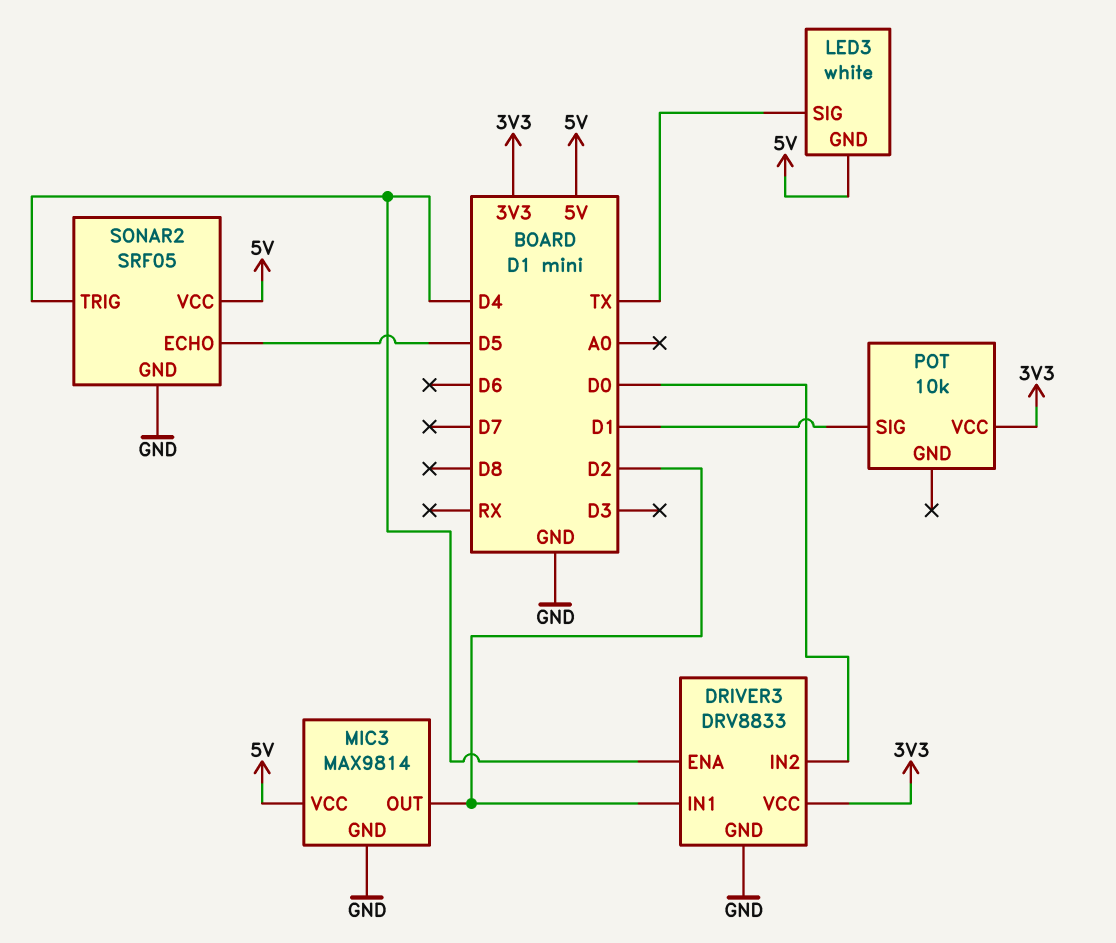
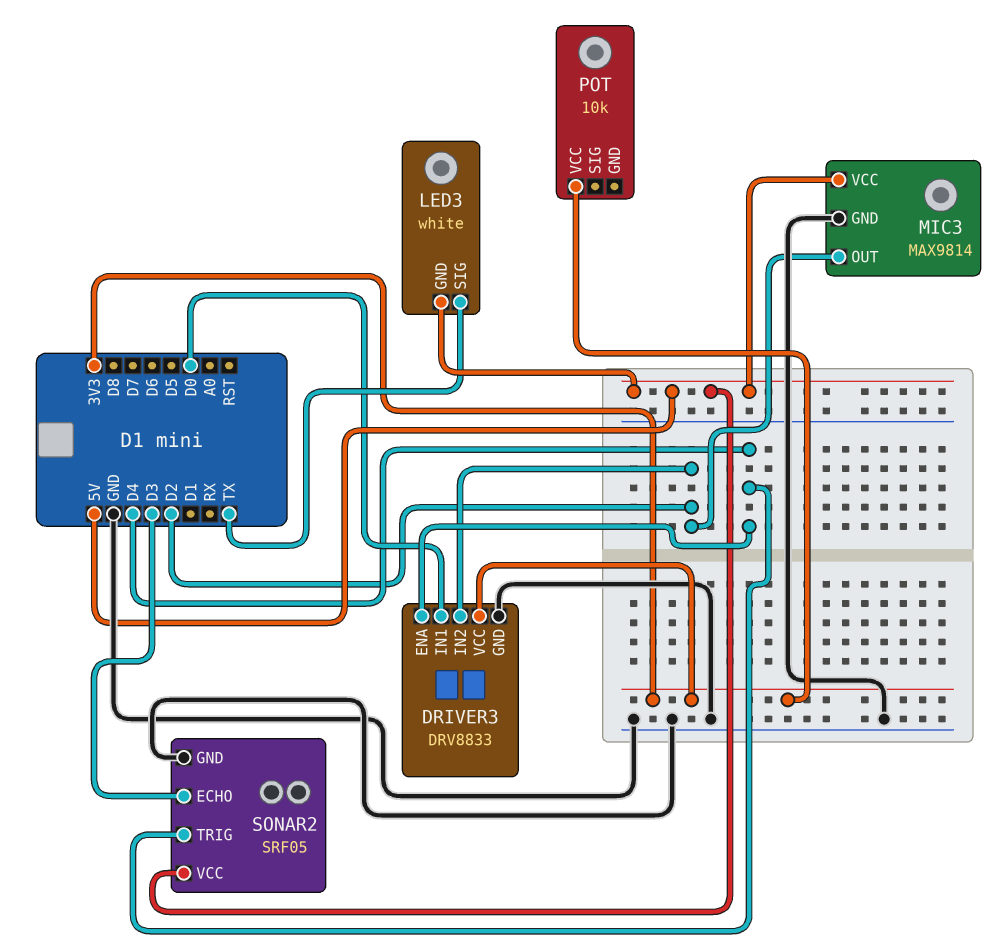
DRIVER3 pin IN1: D2 -> D0
DRIVER3 pin IN2: D0 -> D2
POT pin SIG: D1 -> none
SONAR2 pin ECHO: D5 -> D3

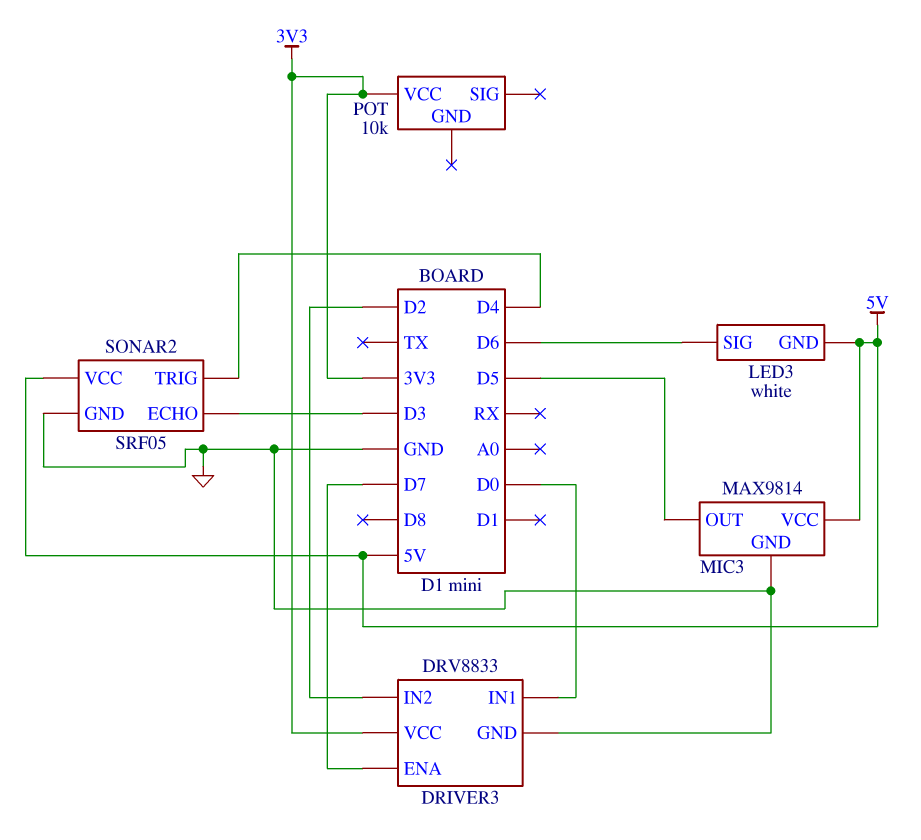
DRIVER3 pin ENA: D4 -> D7
LED3 pin SIG: TX -> D6
MIC3 pin OUT: D2 -> D5

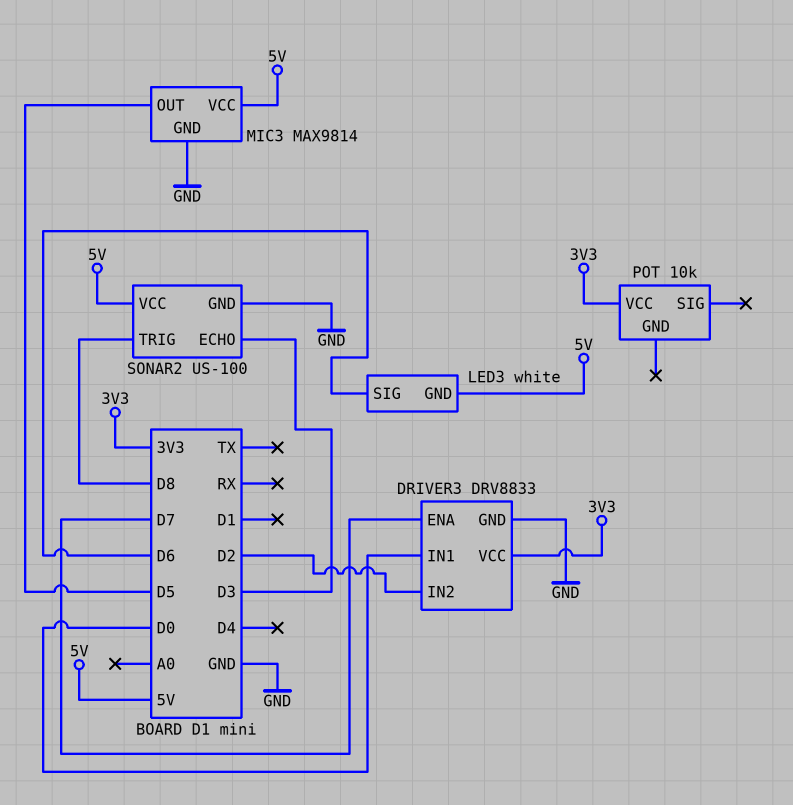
SONAR2: SRF05 -> US-100
SONAR2 pin TRIG: D4 -> D8

